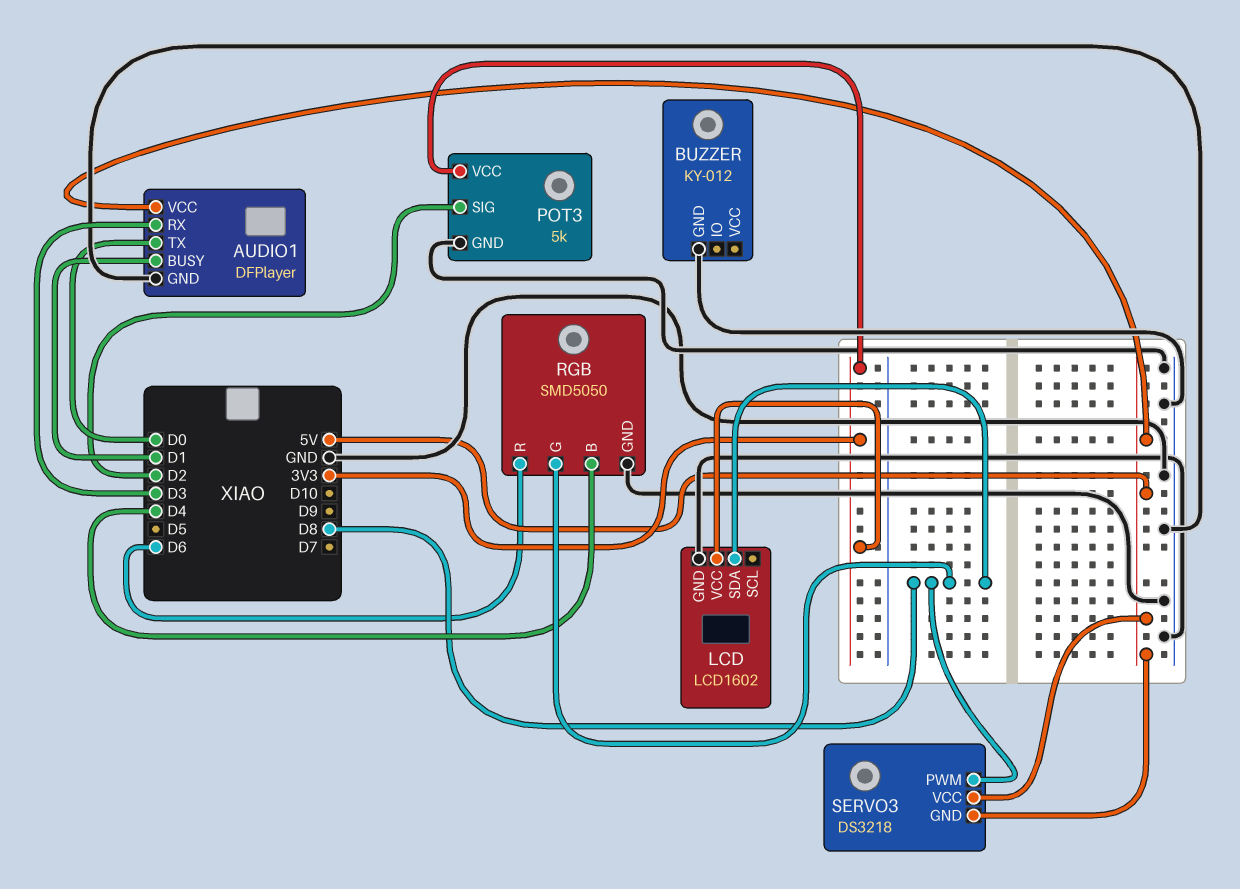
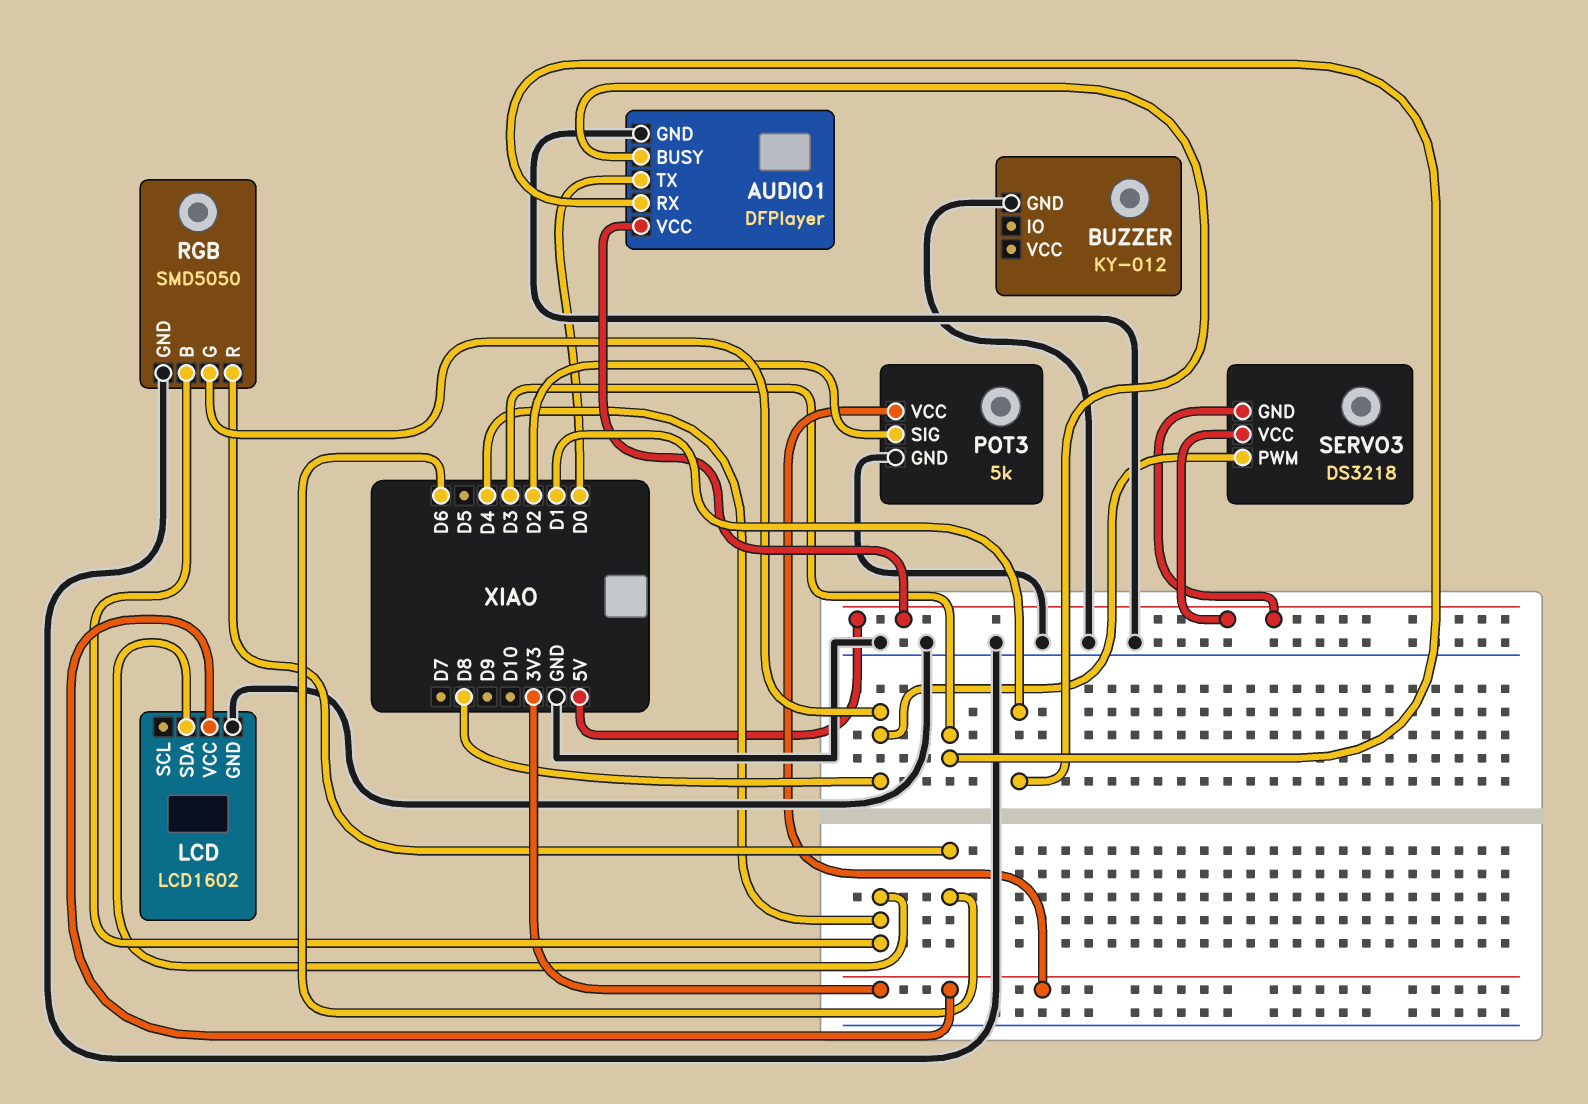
LCD pin SDA: D8 -> D4

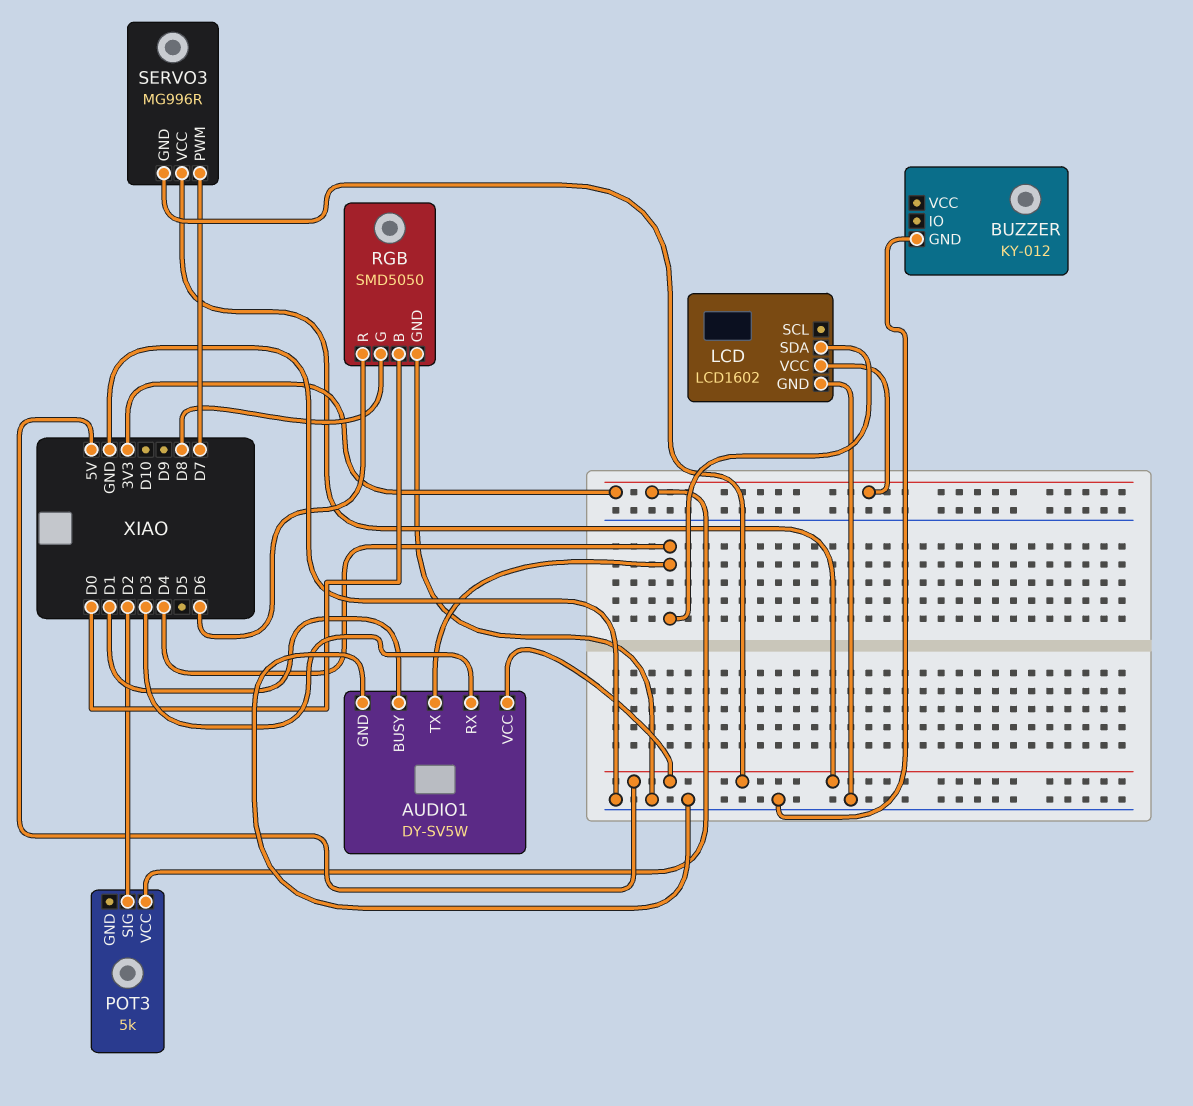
AUDIO1: DFPlayer -> DY-SV5W
AUDIO1 pin TX: D0 -> D4
POT3 pin GND: GND -> none
RGB pin B: D4 -> D0
SERVO3: DS3218 -> MG996R
SERVO3 pin PWM: D8 -> D7

